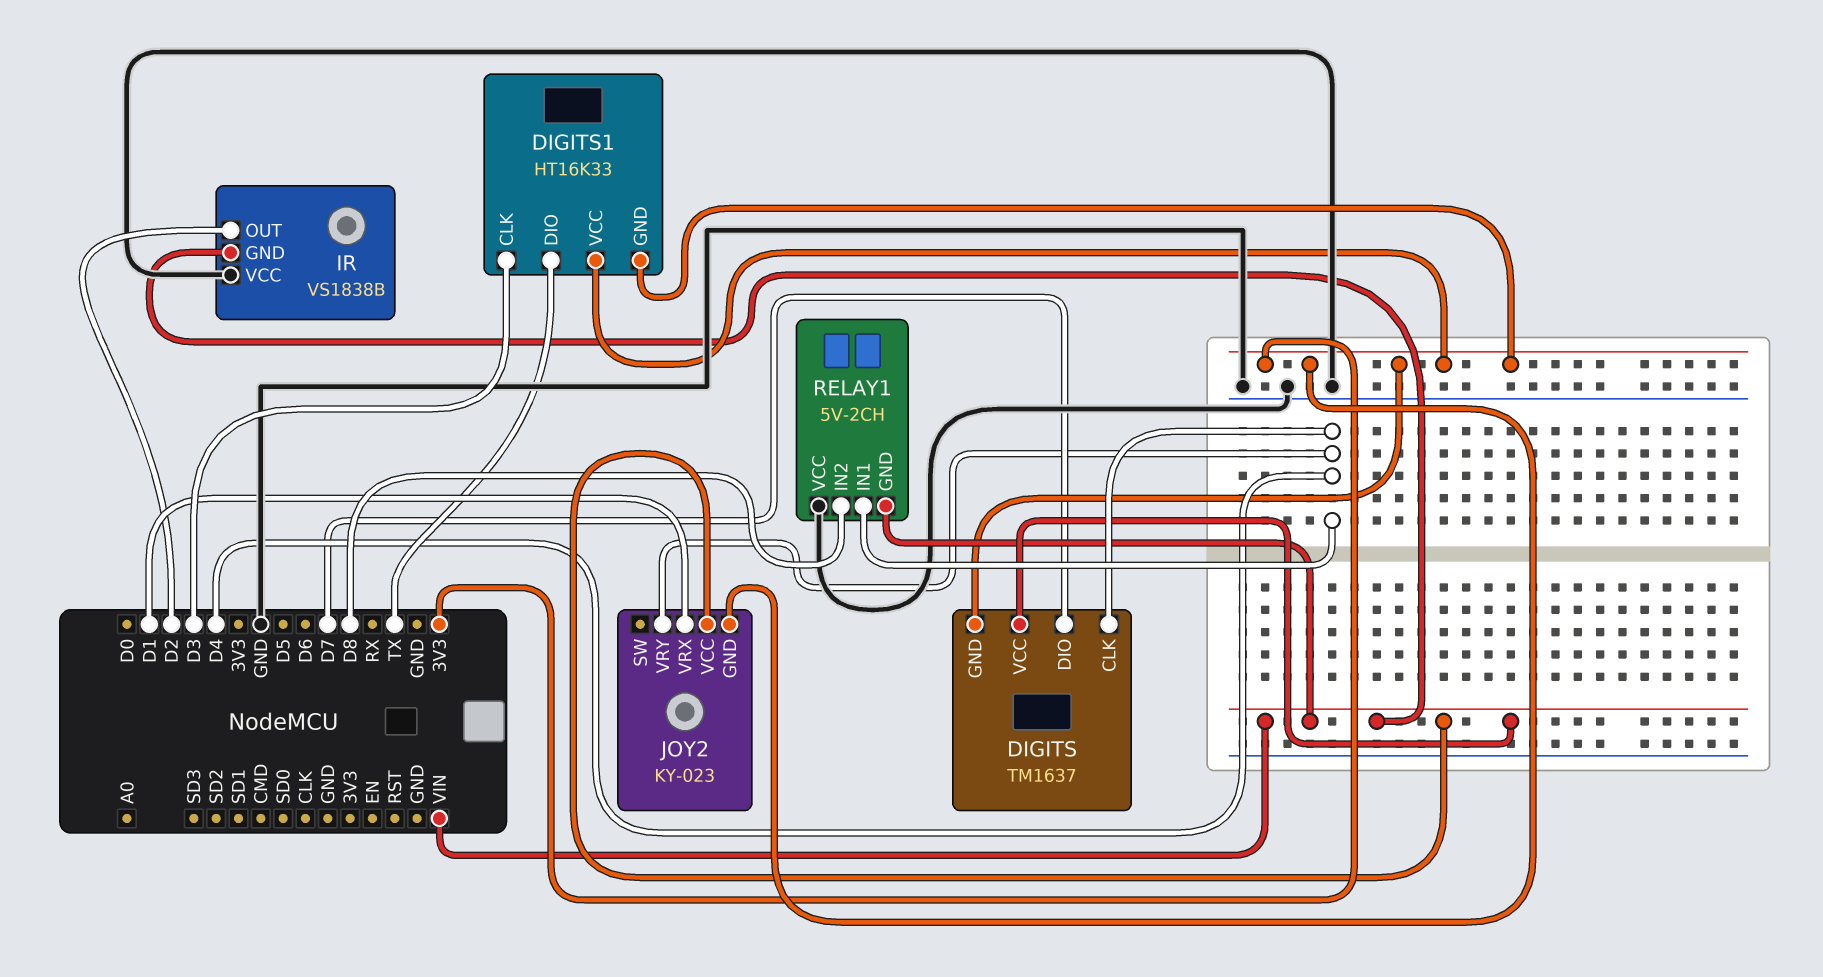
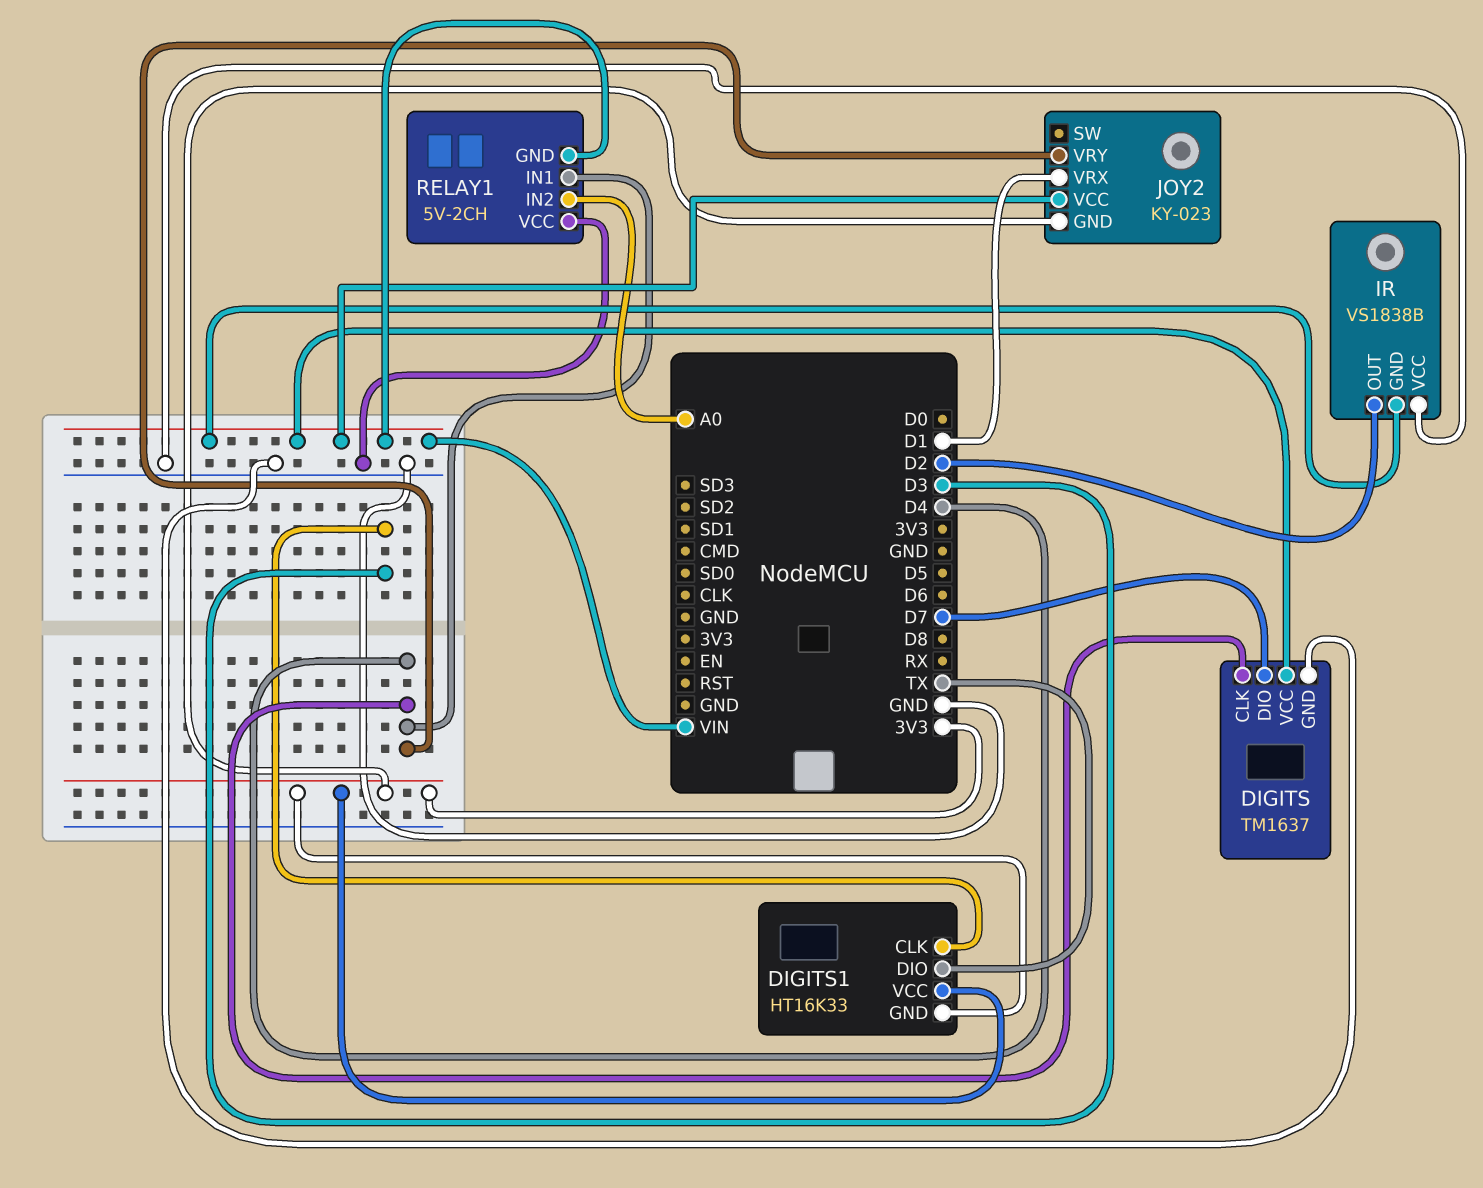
DIGITS pin GND: 3V3 -> GND
RELAY1 pin IN2: D8 -> A0

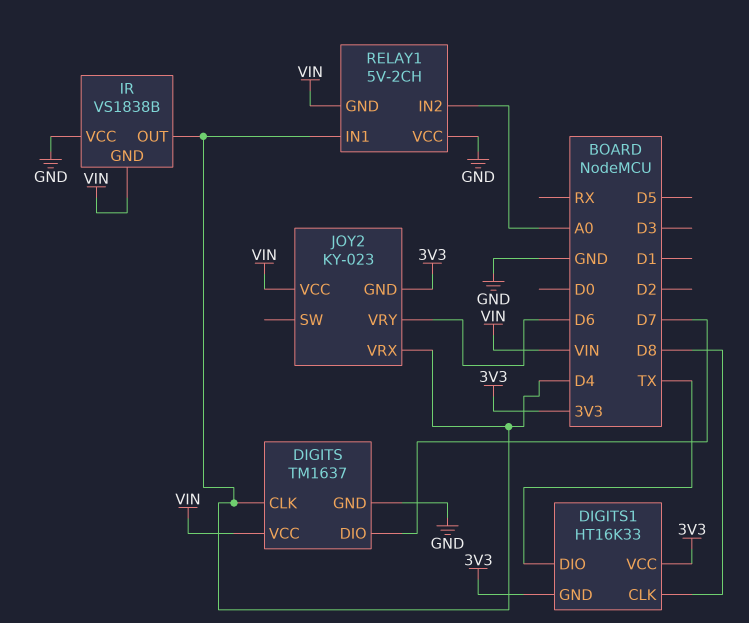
DIGITS1 pin CLK: D3 -> D8
IR pin OUT: D2 -> D4
JOY2 pin VRX: D1 -> D4
JOY2 pin VRY: D4 -> D6

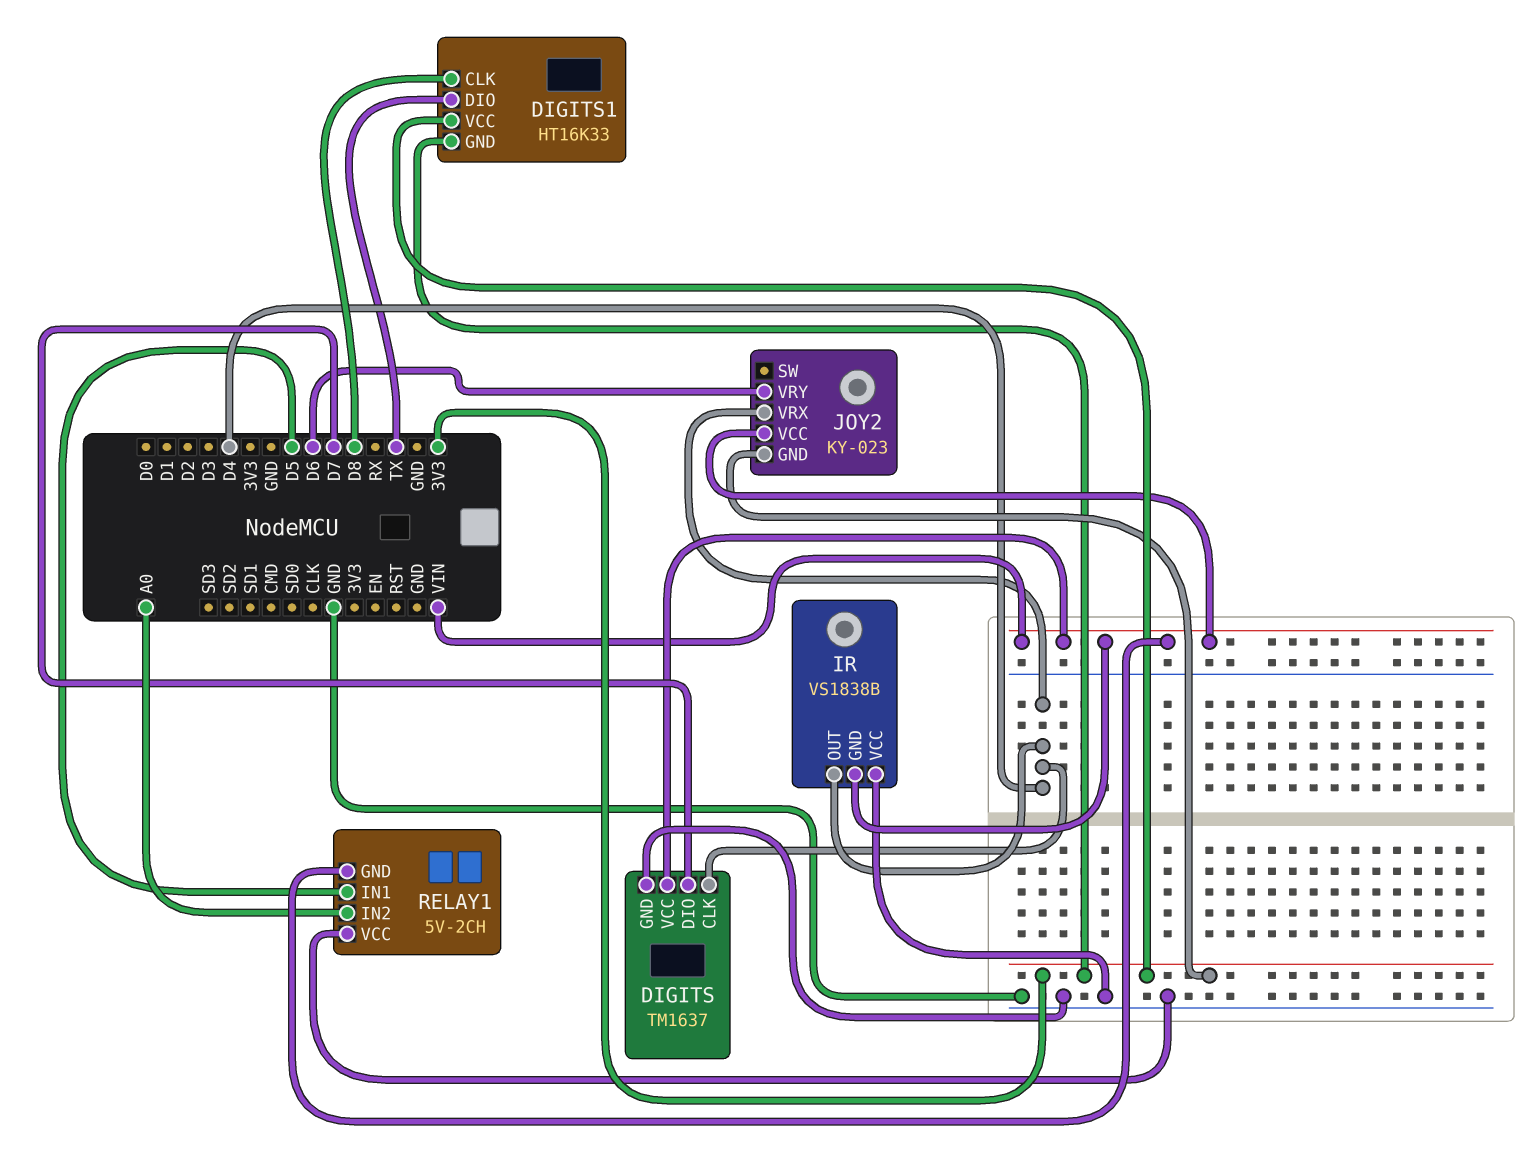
RELAY1 pin IN1: D4 -> D5

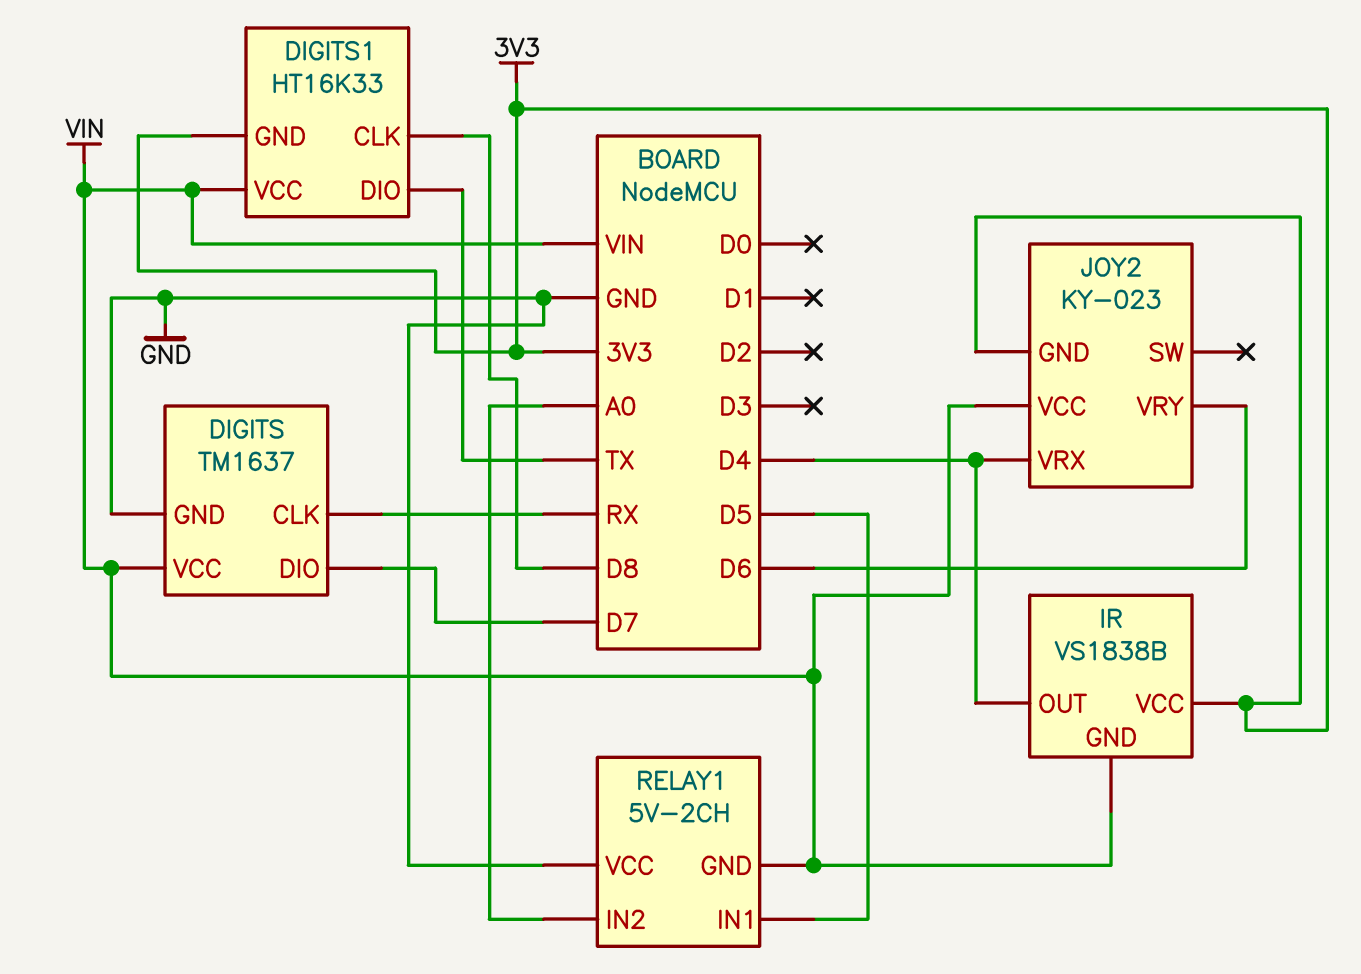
DIGITS pin CLK: D4 -> RX
DIGITS1 pin VCC: 3V3 -> VIN
IR pin VCC: GND -> 3V3

